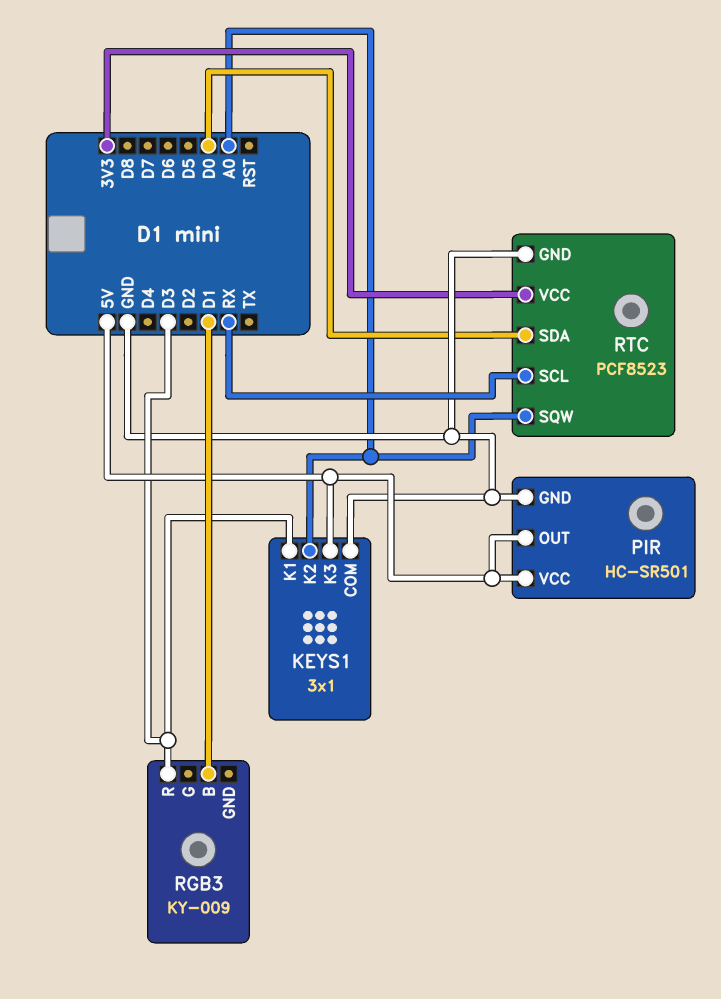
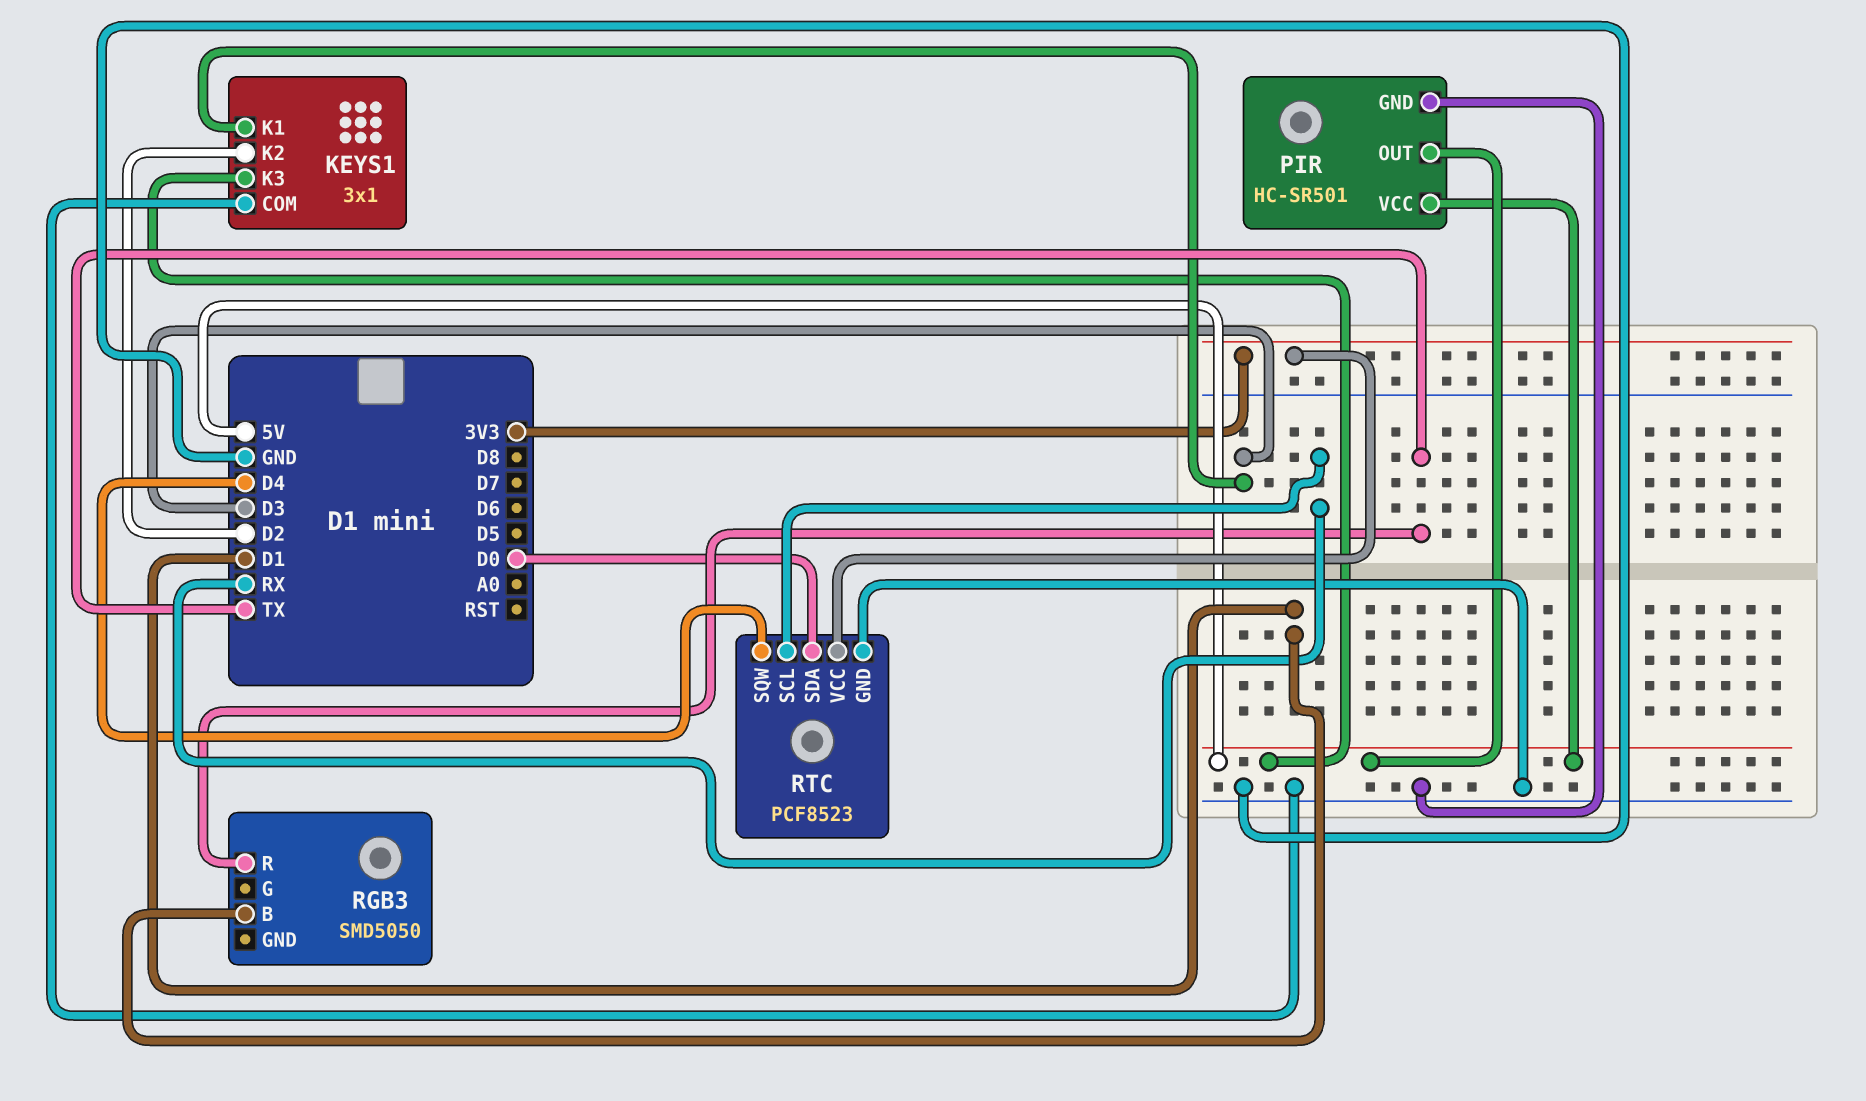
KEYS1 pin K2: A0 -> D2
RGB3: KY-009 -> SMD5050
RGB3 pin R: D3 -> TX
RTC pin SQW: A0 -> D4

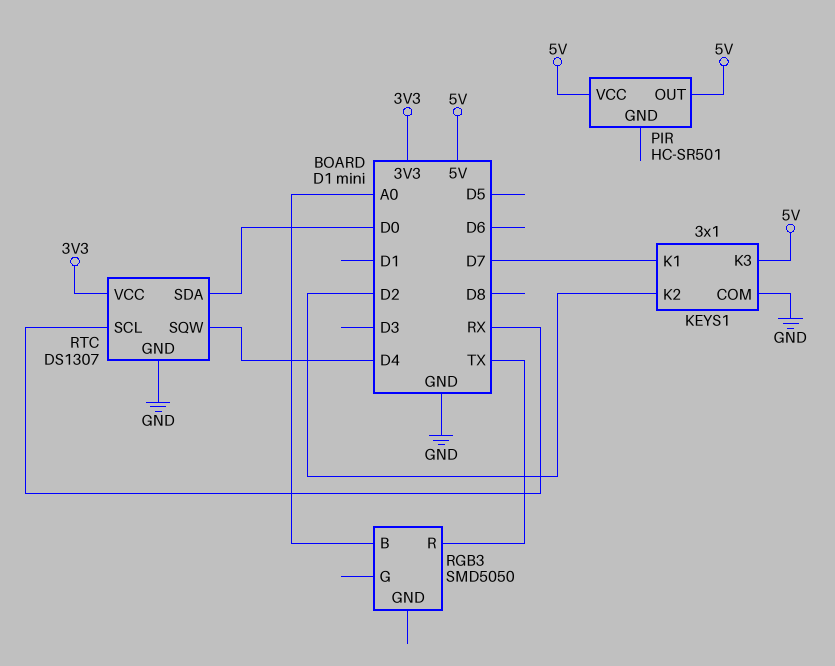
KEYS1 pin K1: D3 -> D7
PIR pin GND: GND -> none
RGB3 pin B: D1 -> A0
RTC: PCF8523 -> DS1307

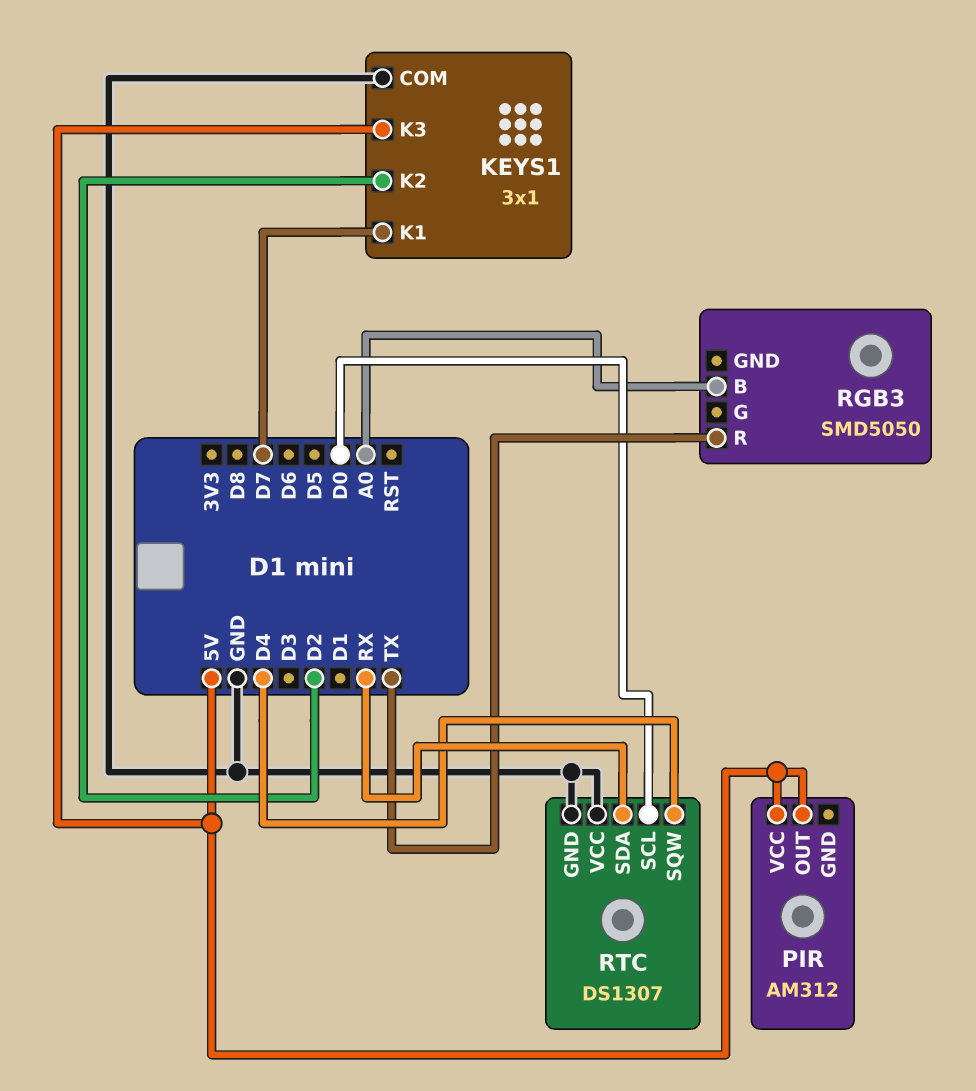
PIR: HC-SR501 -> AM312
RTC pin SCL: RX -> D0
RTC pin SDA: D0 -> RX
RTC pin VCC: 3V3 -> GND

